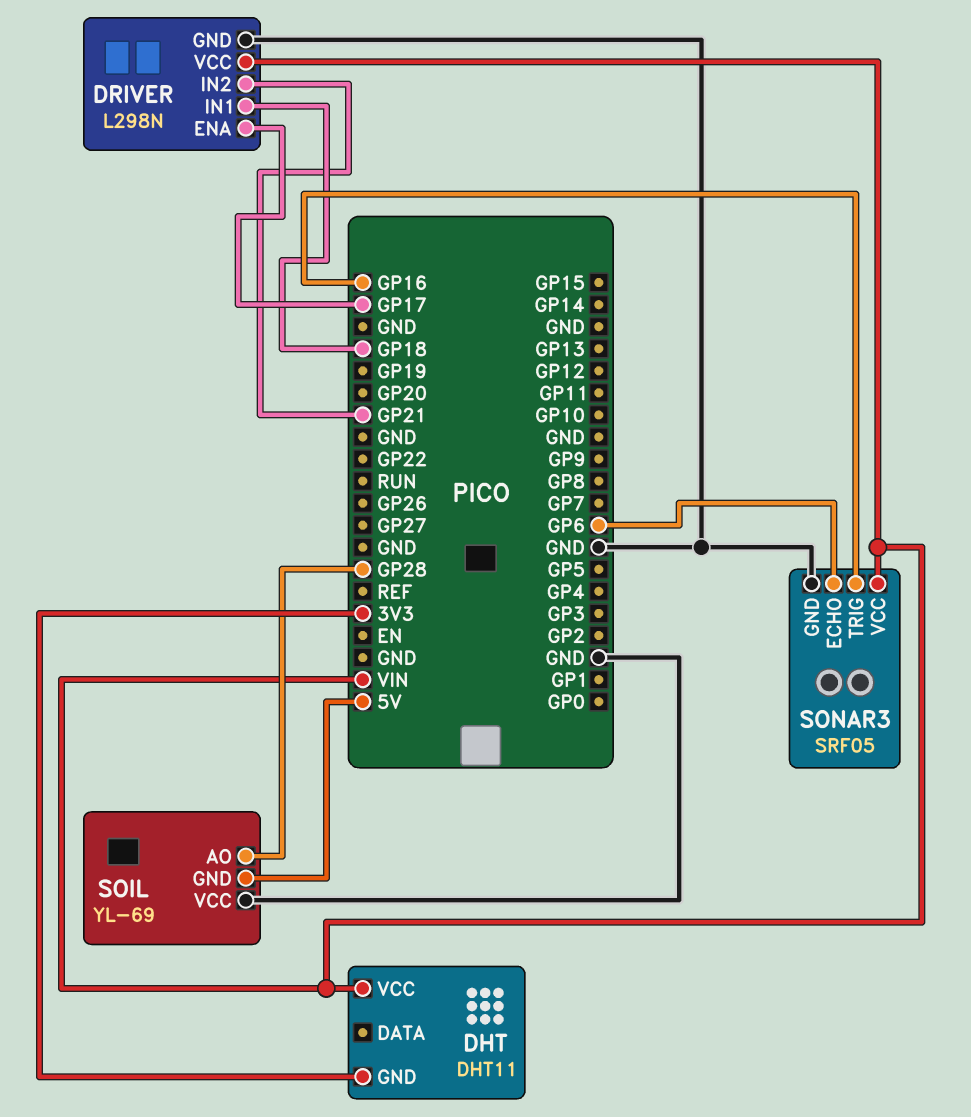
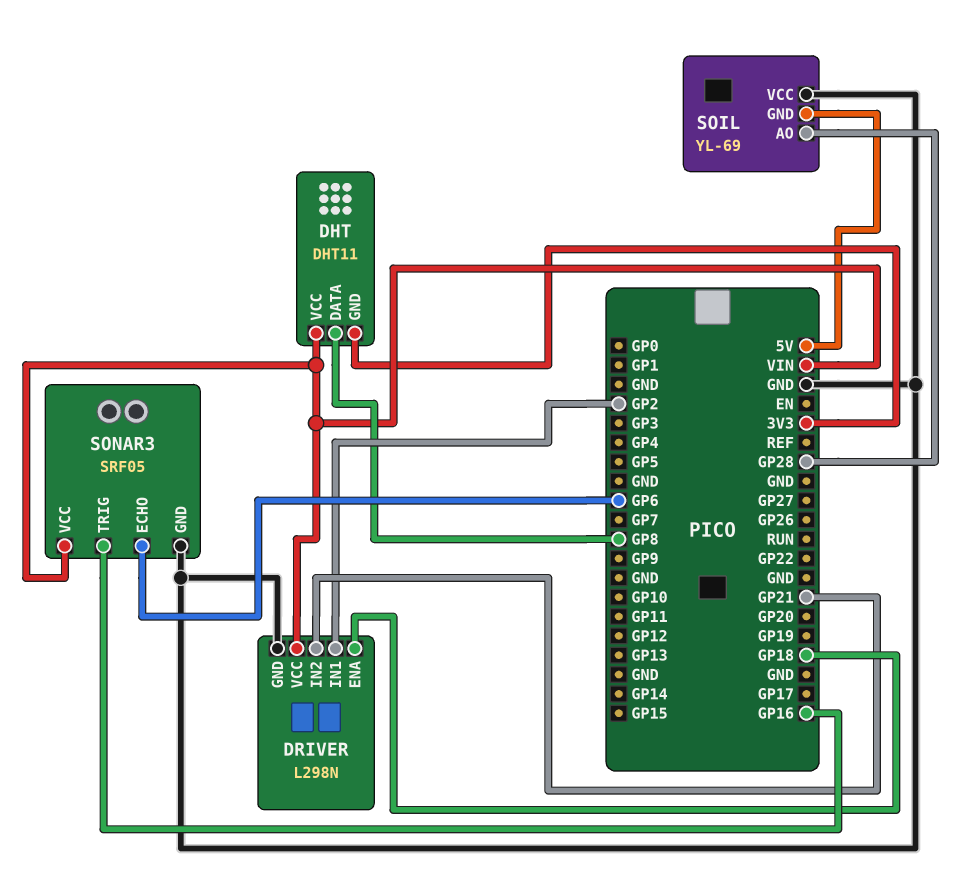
DHT pin DATA: none -> GP8
DRIVER pin ENA: GP17 -> GP18
DRIVER pin IN1: GP18 -> GP2

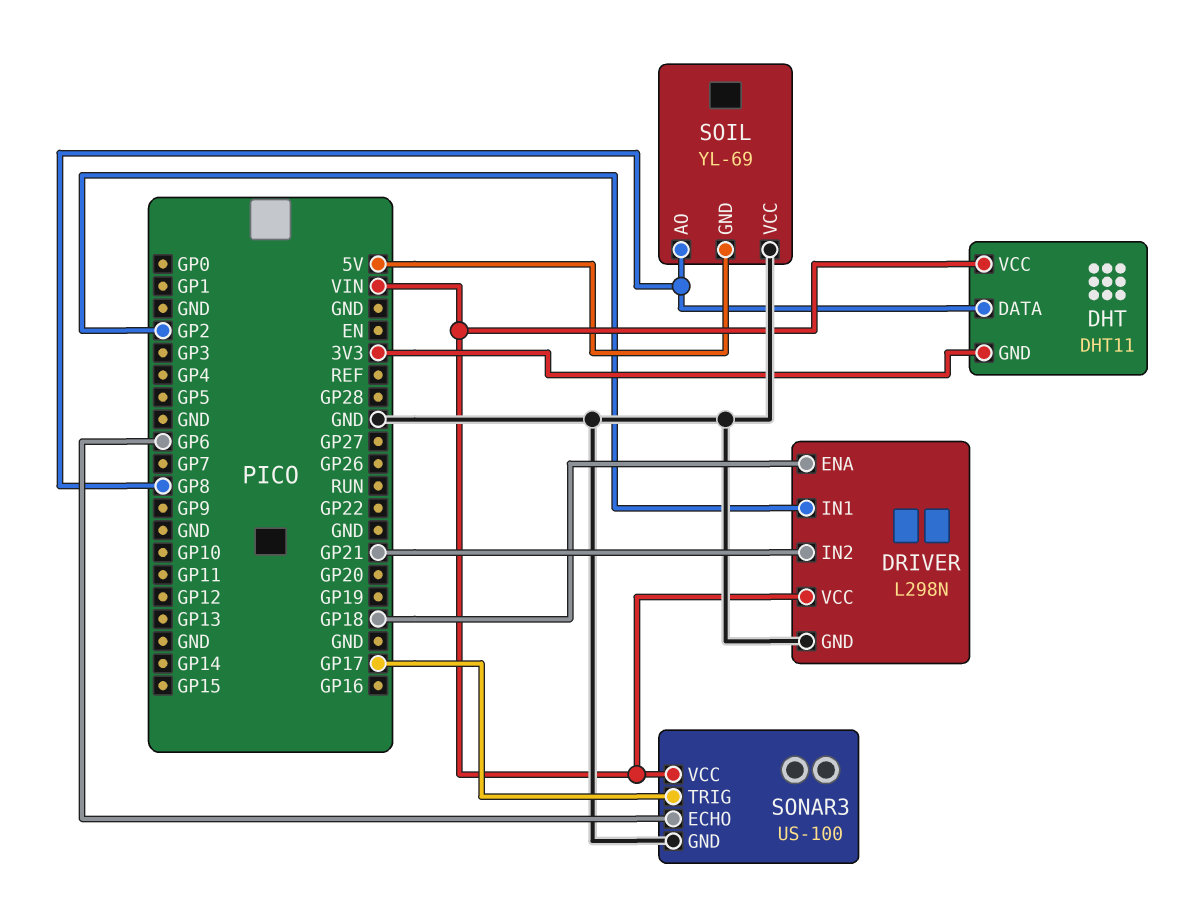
SOIL pin AO: GP28 -> GP8
SONAR3: SRF05 -> US-100
SONAR3 pin TRIG: GP16 -> GP17

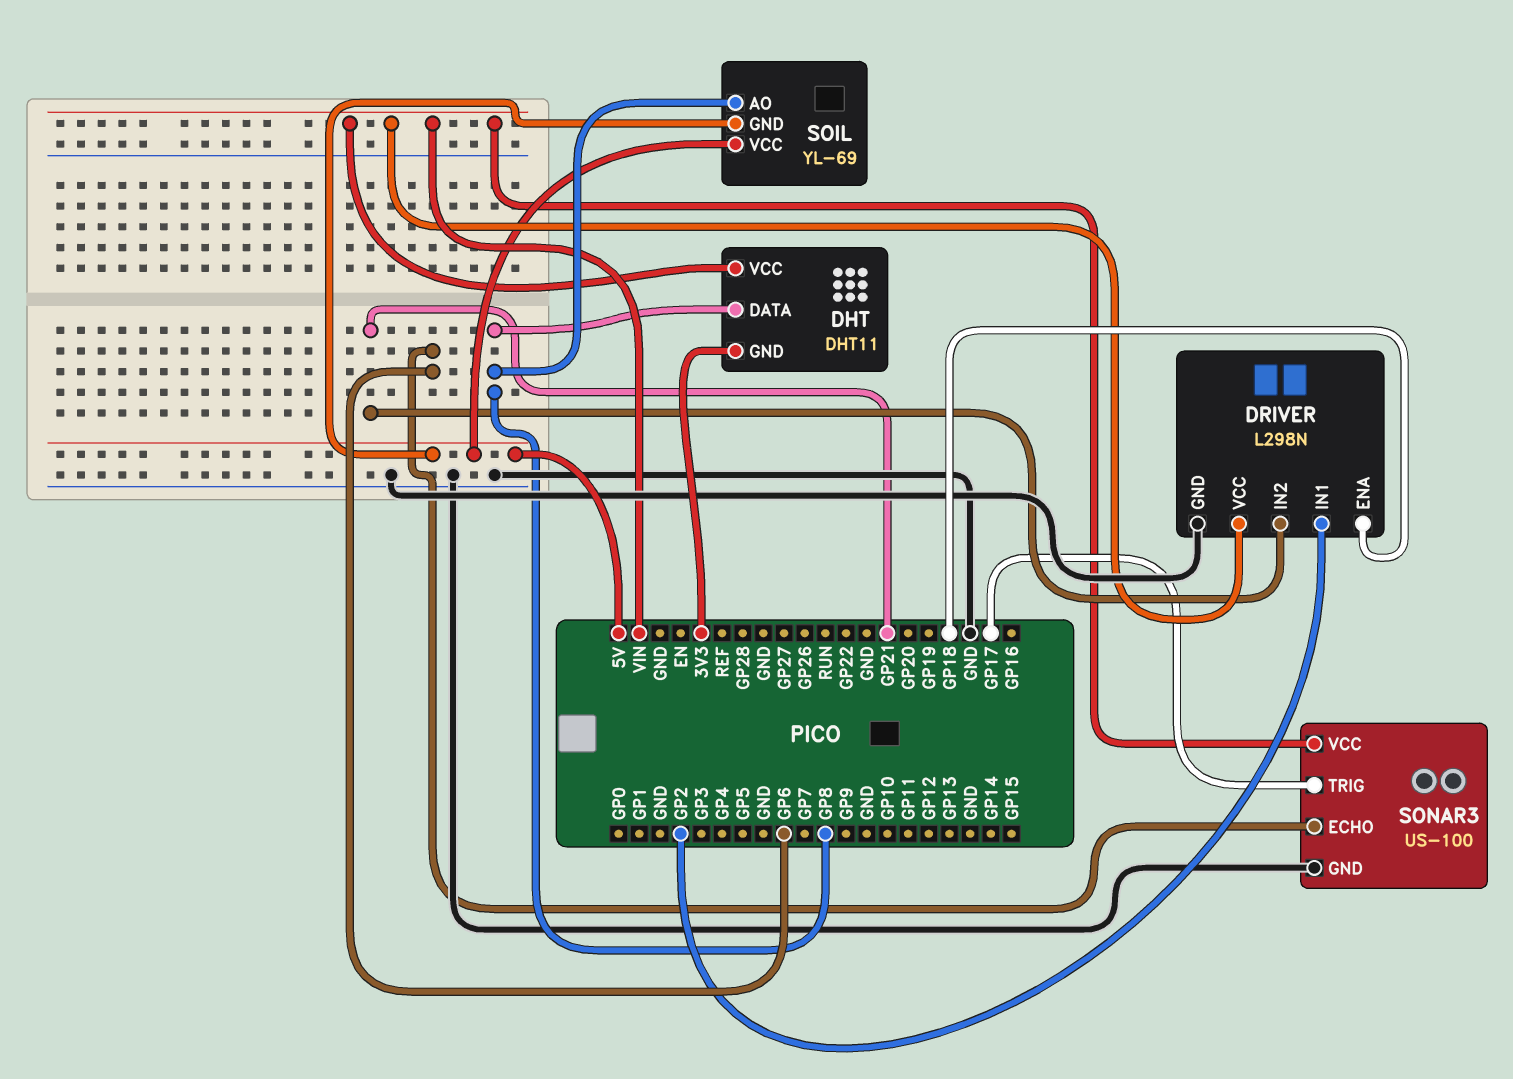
SOIL pin VCC: GND -> 5V

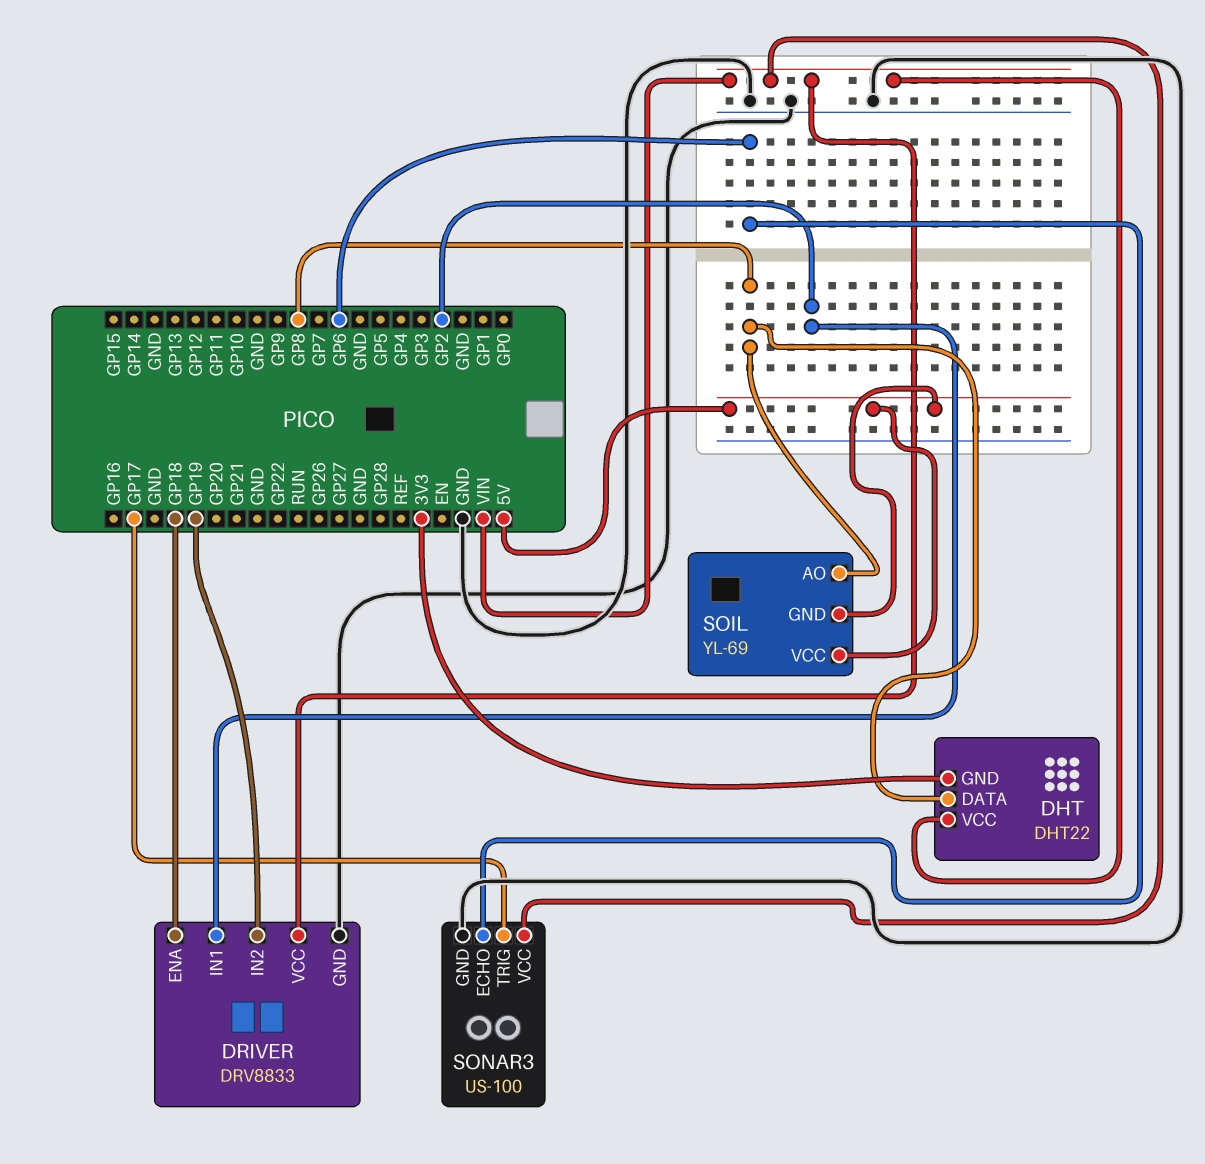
DHT: DHT11 -> DHT22
DRIVER: L298N -> DRV8833
DRIVER pin IN2: GP21 -> GP19

